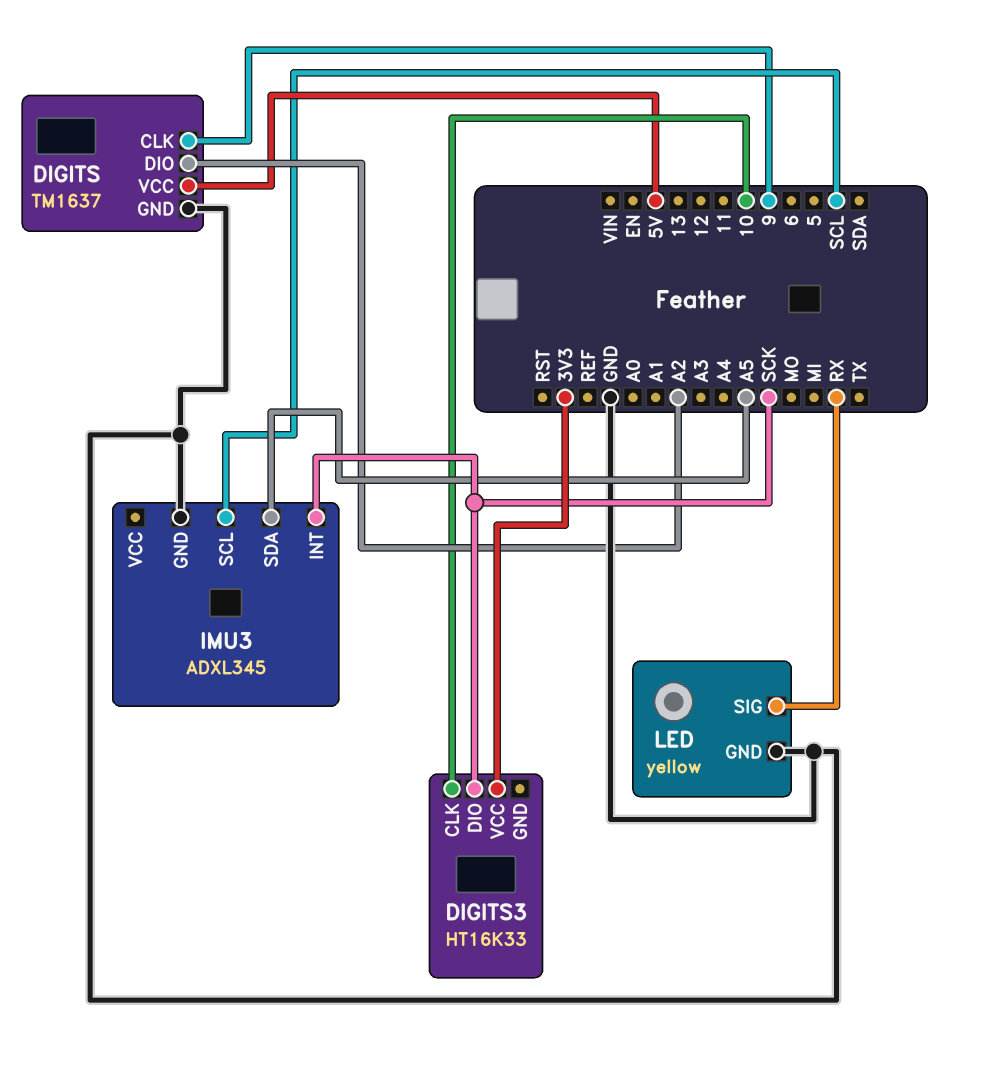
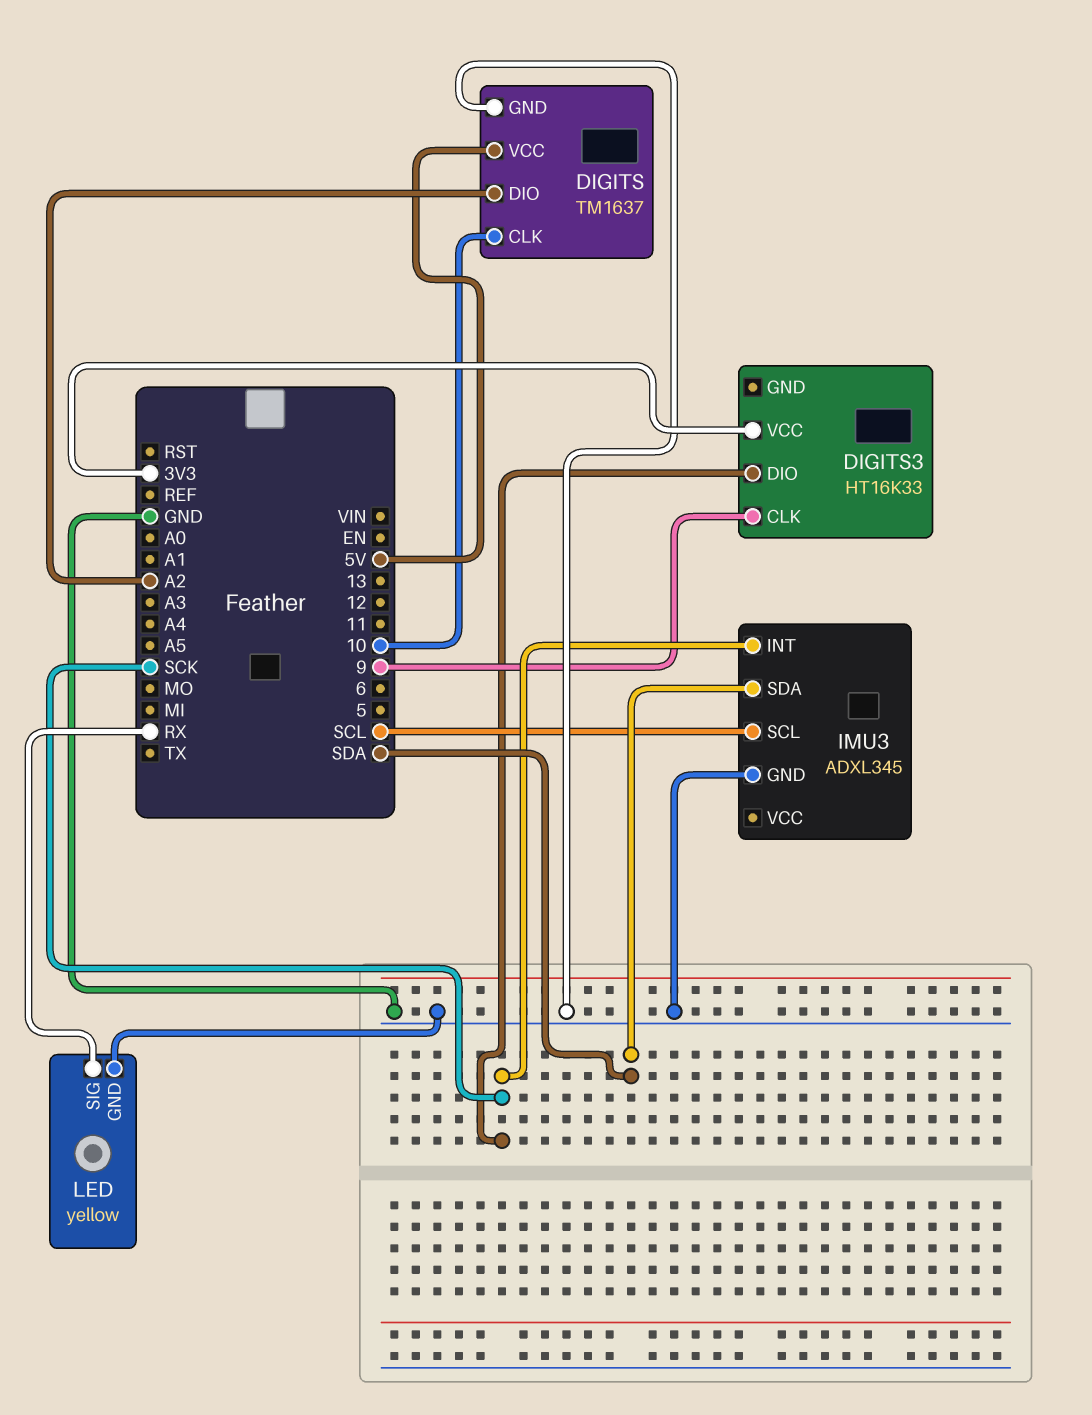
DIGITS pin CLK: 9 -> 10
DIGITS3 pin CLK: 10 -> 9
IMU3 pin SDA: A5 -> SDA

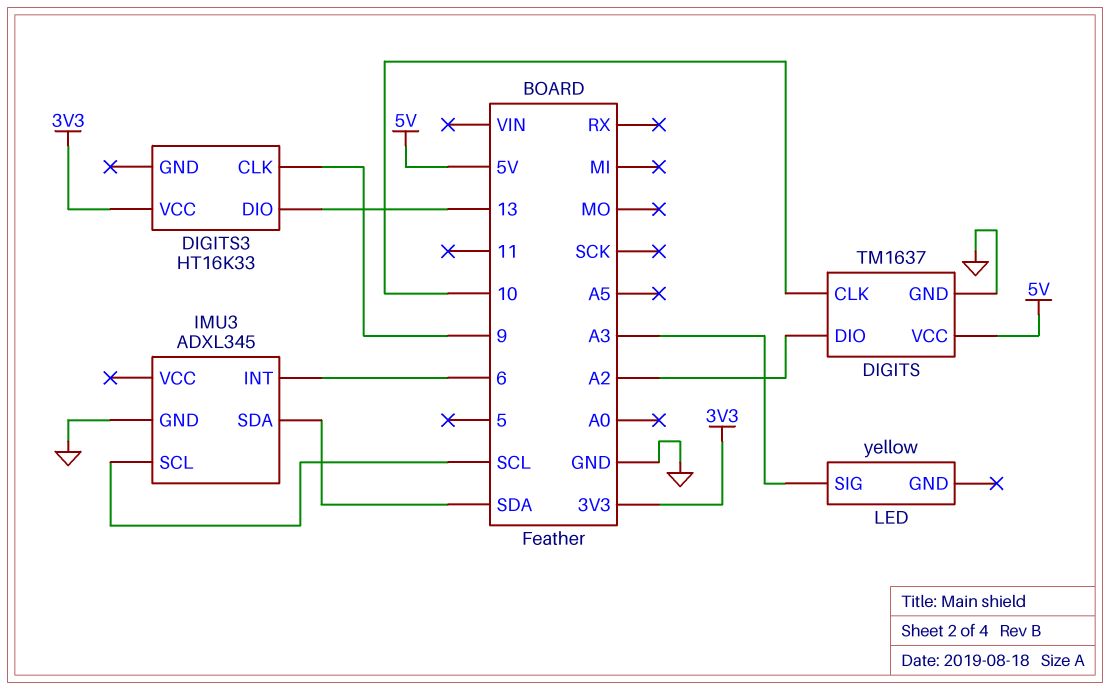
DIGITS3 pin DIO: SCK -> 13
IMU3 pin INT: SCK -> 6
LED pin GND: GND -> none
LED pin SIG: RX -> A3

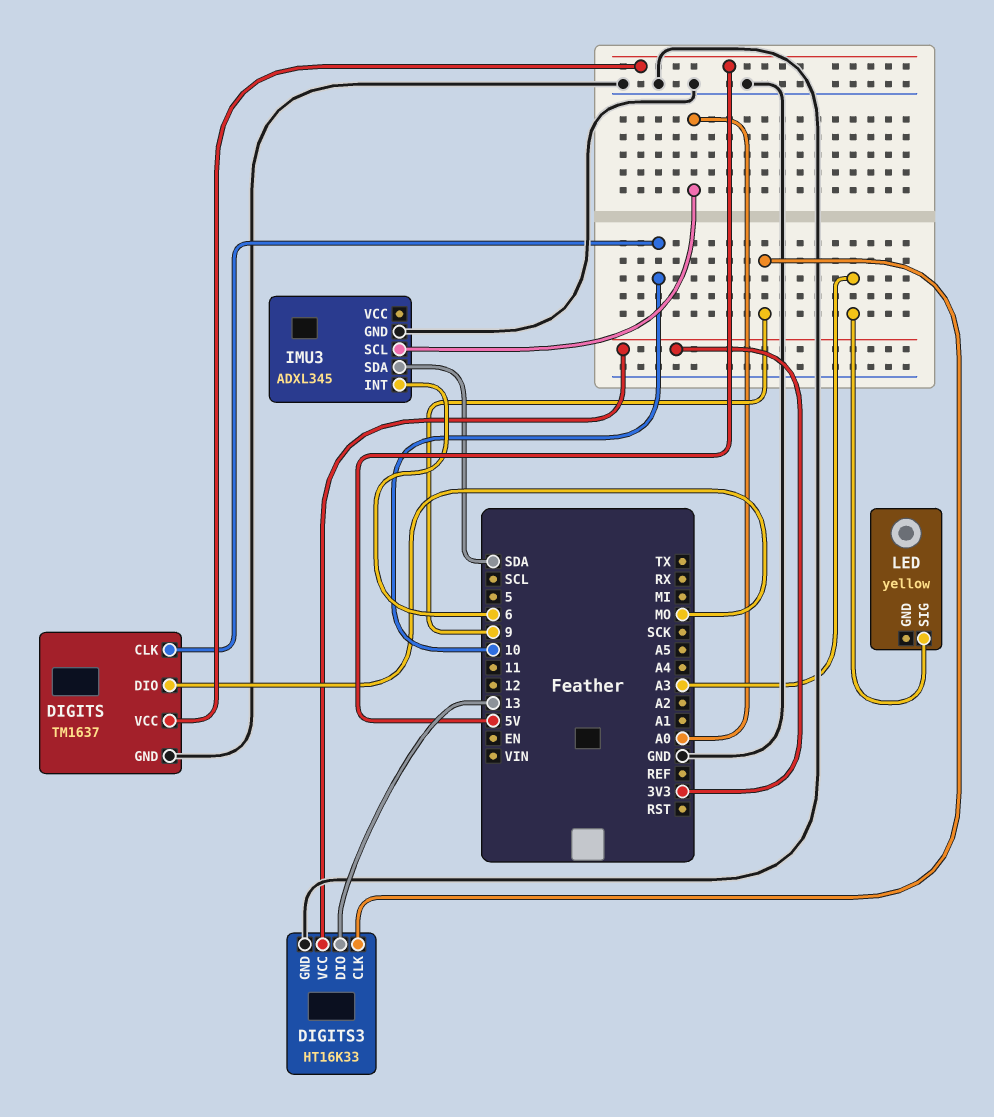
DIGITS pin DIO: A2 -> MO
DIGITS3 pin GND: none -> GND
IMU3 pin SCL: SCL -> A0

